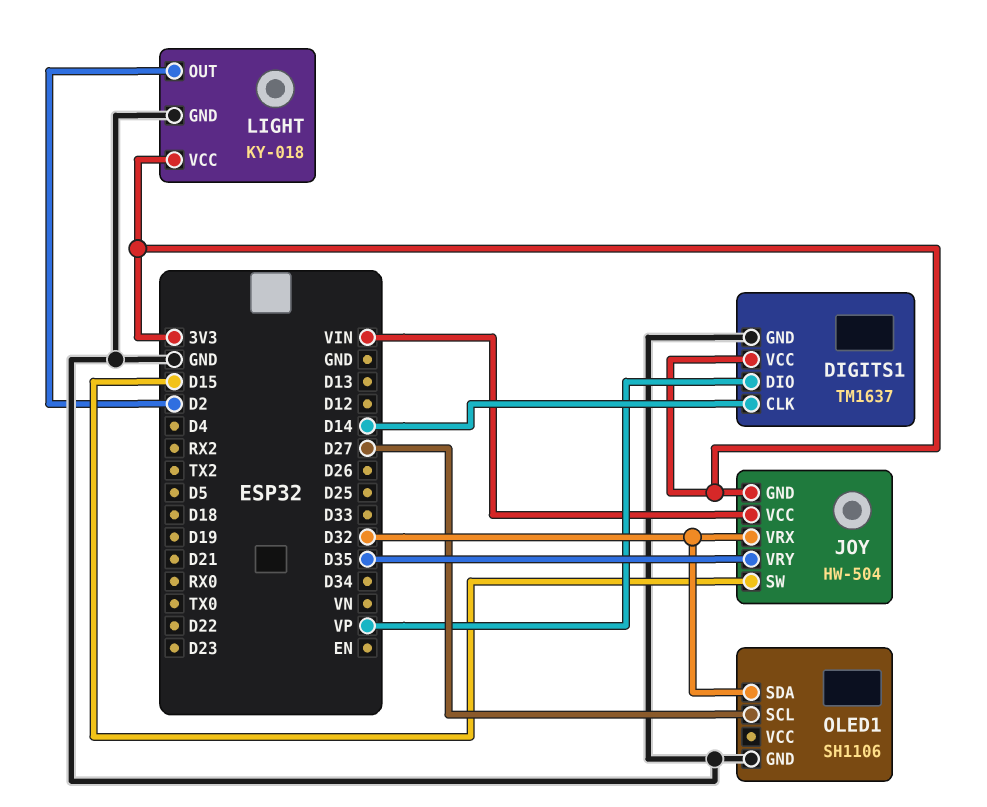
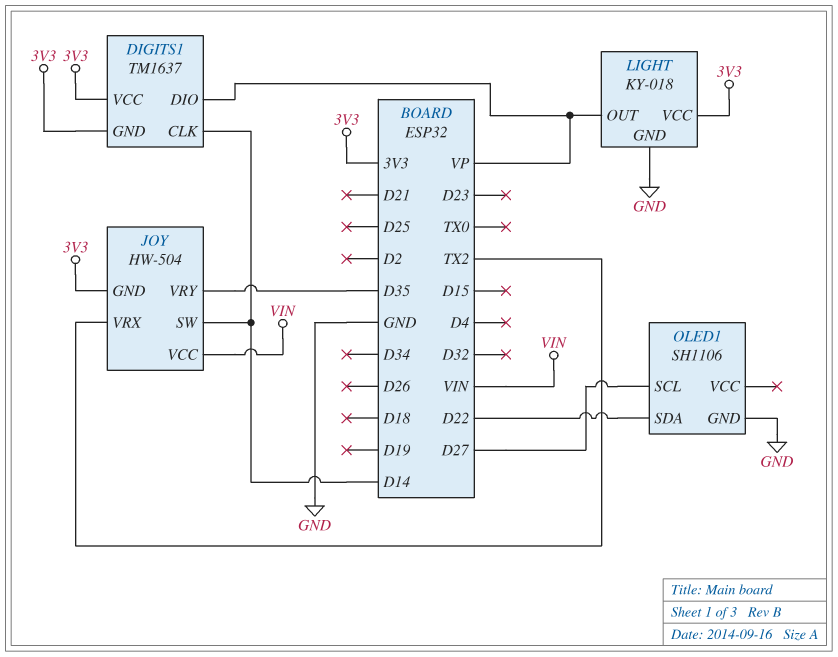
DIGITS1 pin GND: GND -> 3V3
JOY pin SW: D15 -> D14
JOY pin VRX: D32 -> TX2
LIGHT pin OUT: D2 -> VP
OLED1 pin SDA: D32 -> D22

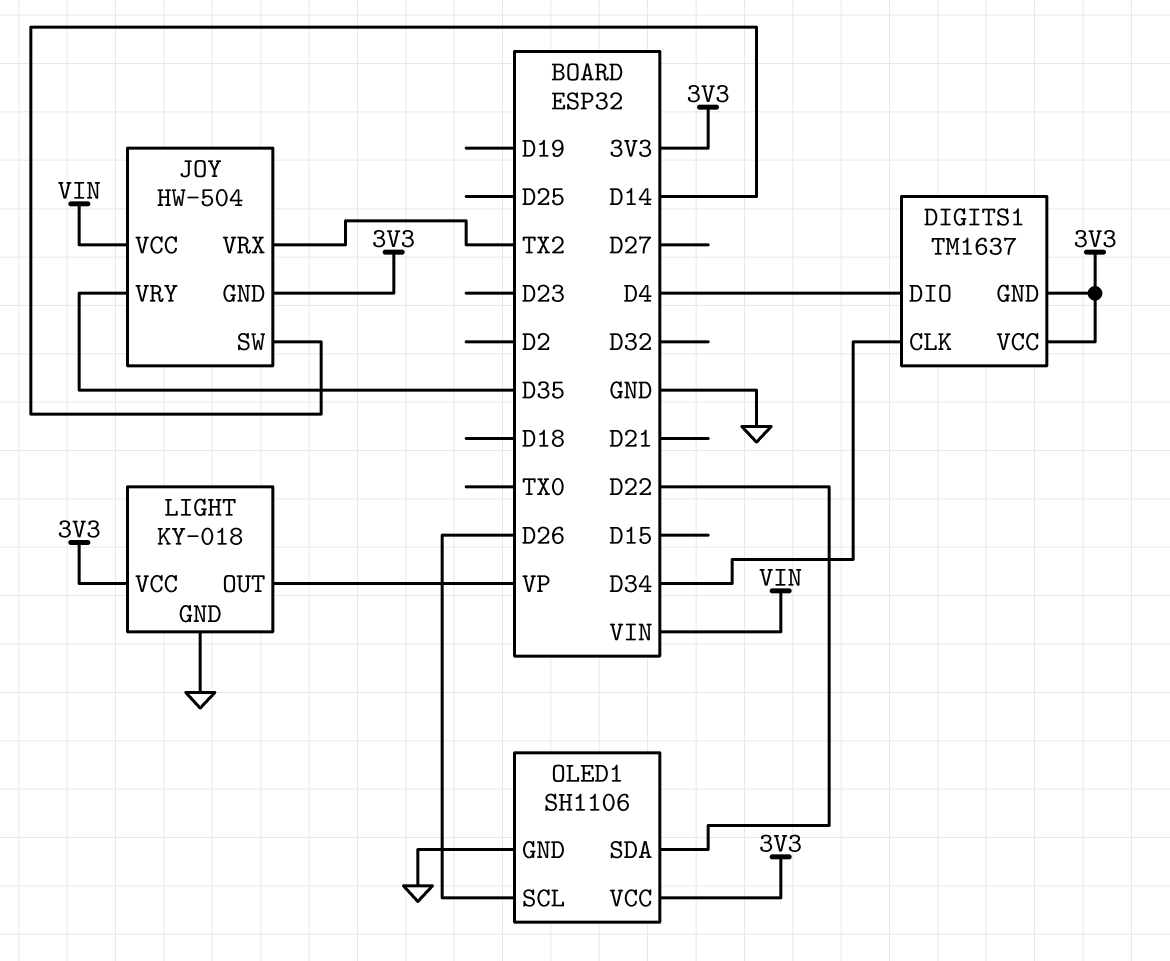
DIGITS1 pin CLK: D14 -> D34
DIGITS1 pin DIO: VP -> D4
OLED1 pin SCL: D27 -> D26
OLED1 pin VCC: none -> 3V3

